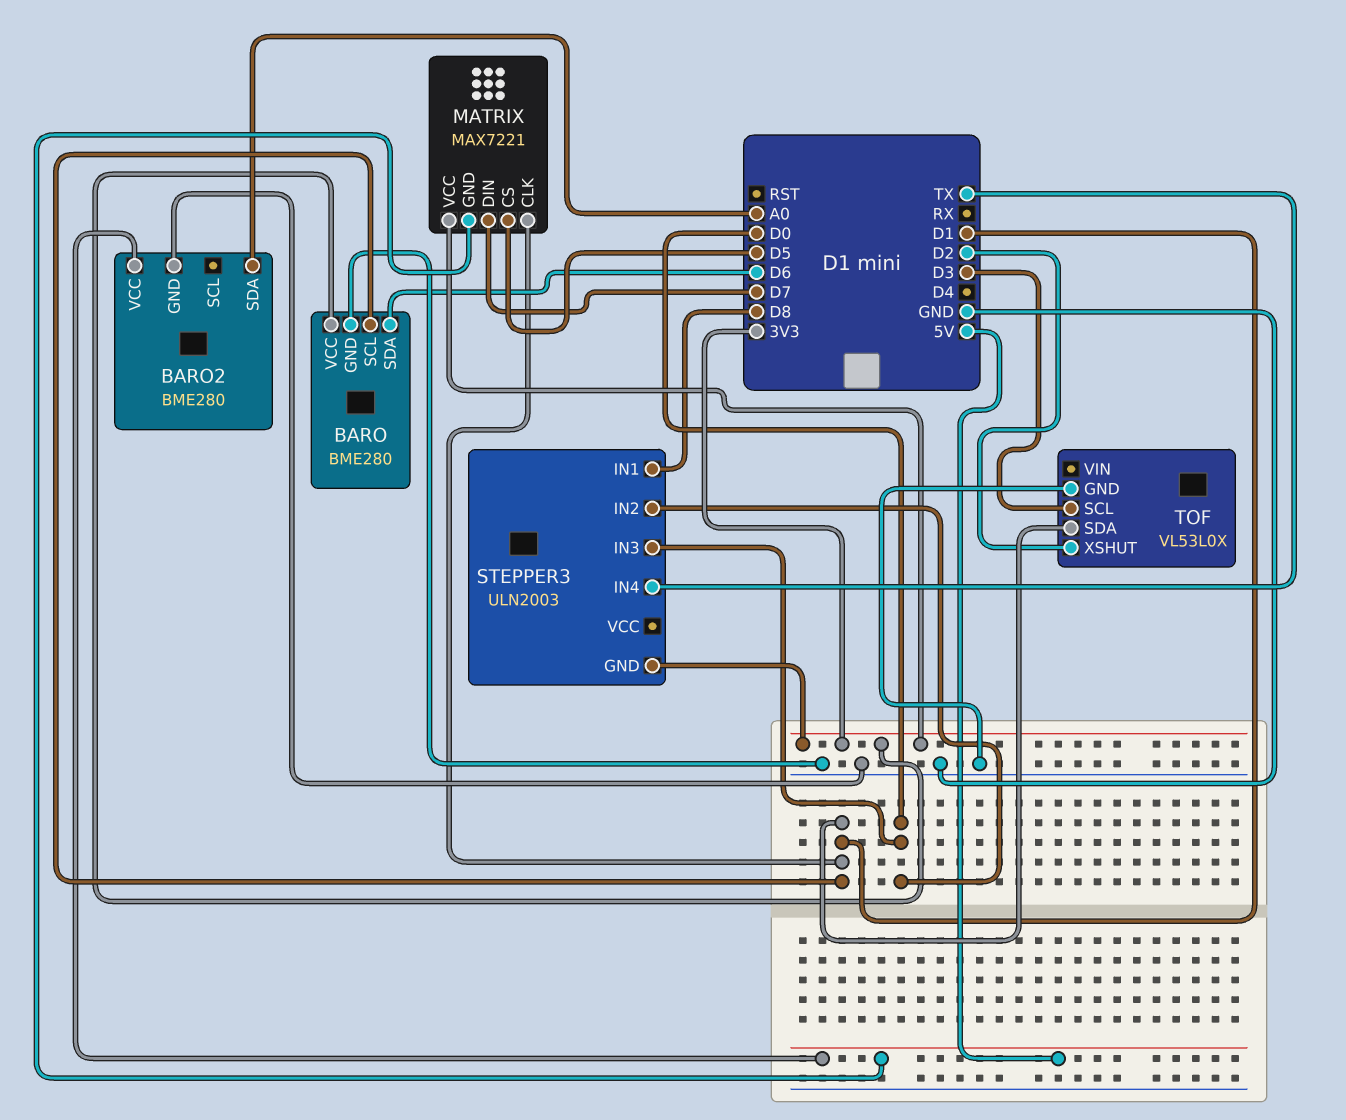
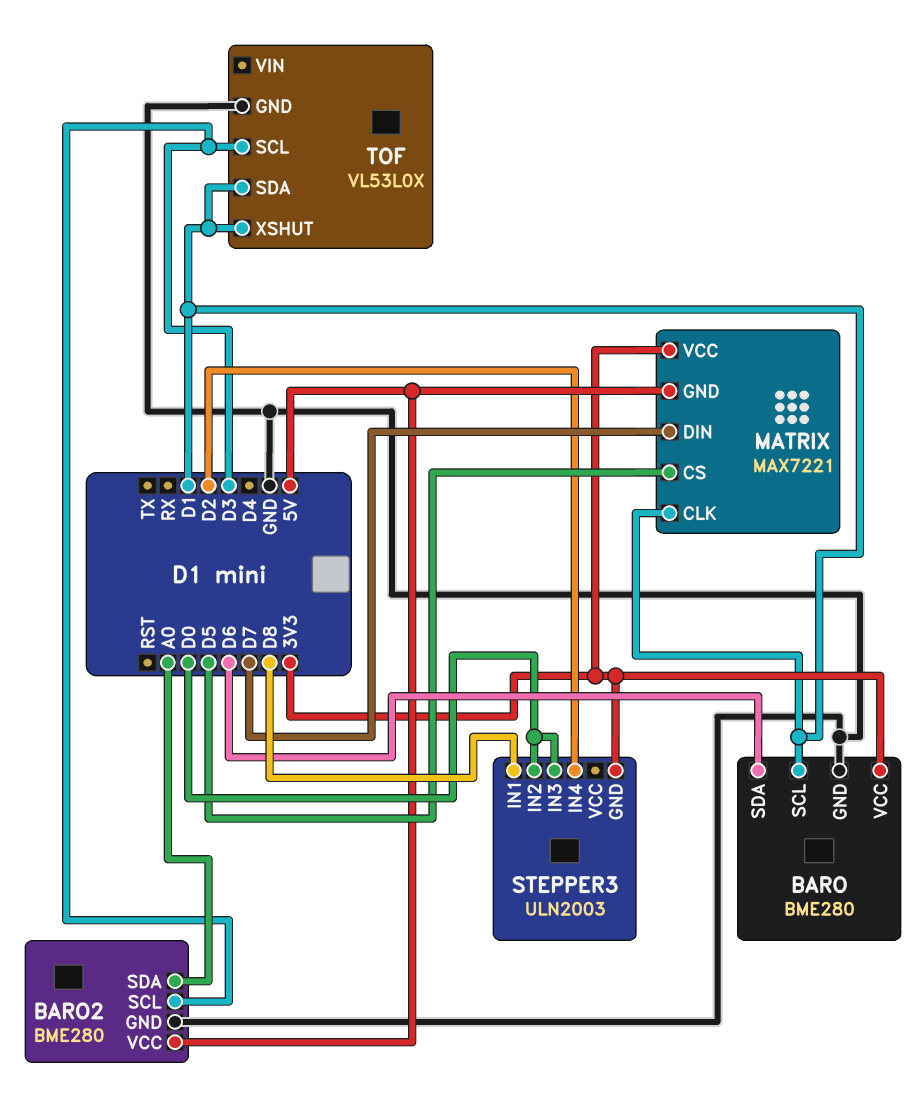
BARO2 pin SCL: none -> D3
STEPPER3 pin IN4: TX -> D2
TOF pin XSHUT: D2 -> D1

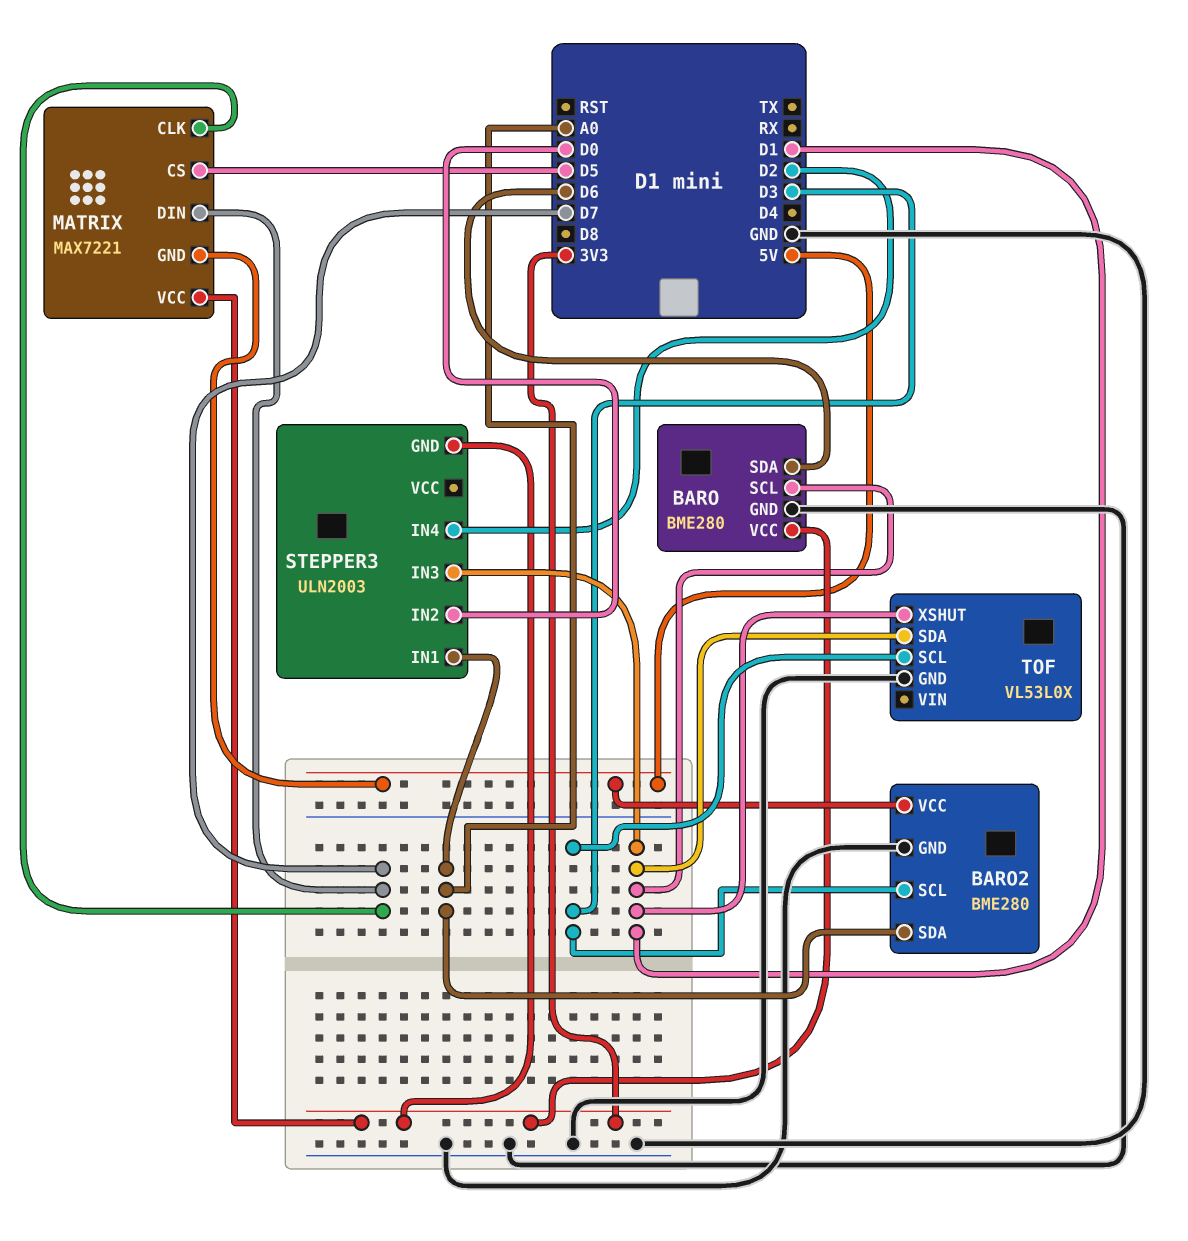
MATRIX pin CLK: D1 -> D7
STEPPER3 pin IN1: D8 -> A0
STEPPER3 pin IN3: D0 -> D1

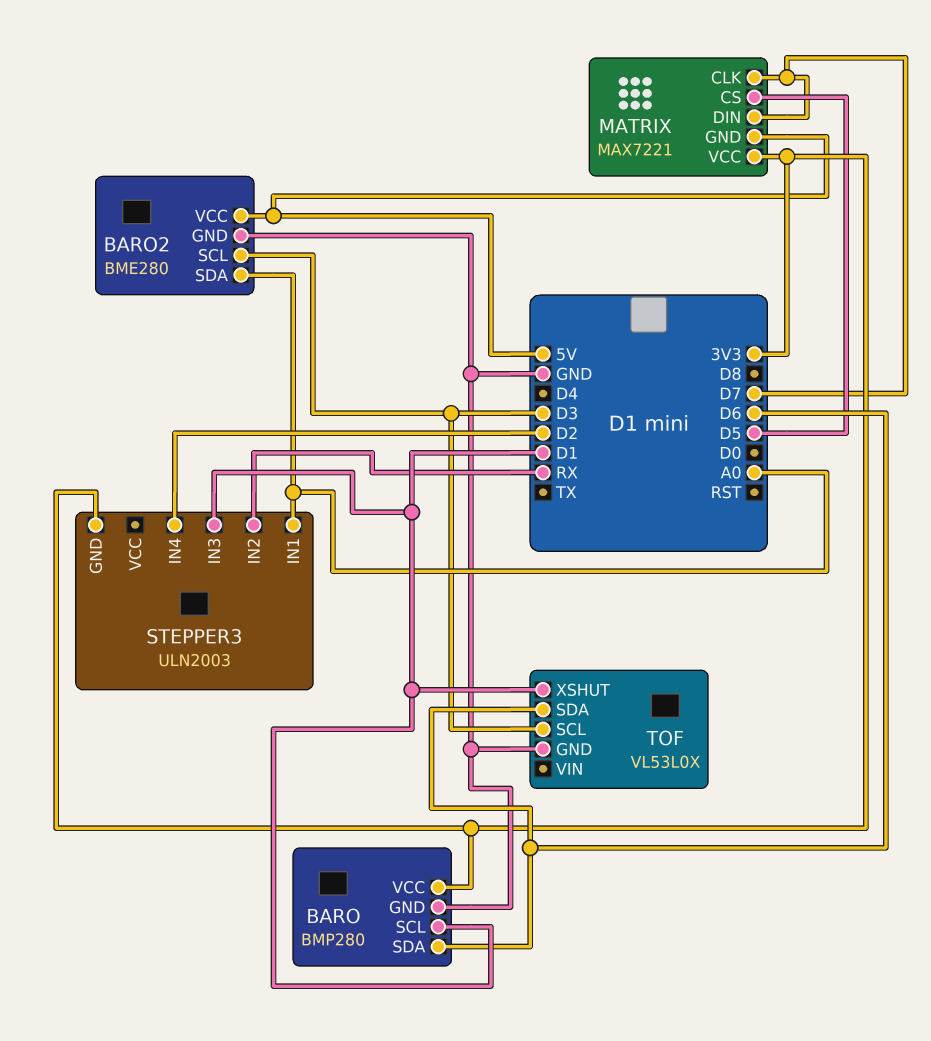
BARO: BME280 -> BMP280
STEPPER3 pin IN2: D0 -> RX
TOF pin SDA: D1 -> D6

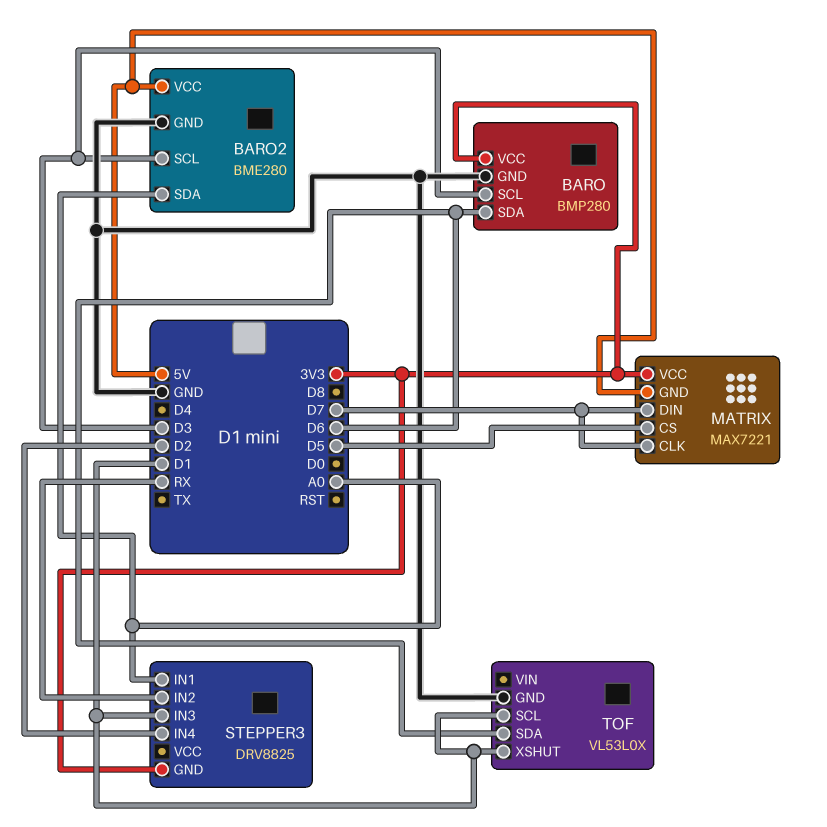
BARO pin SCL: D1 -> D3
STEPPER3: ULN2003 -> DRV8825
TOF pin SCL: D3 -> D1

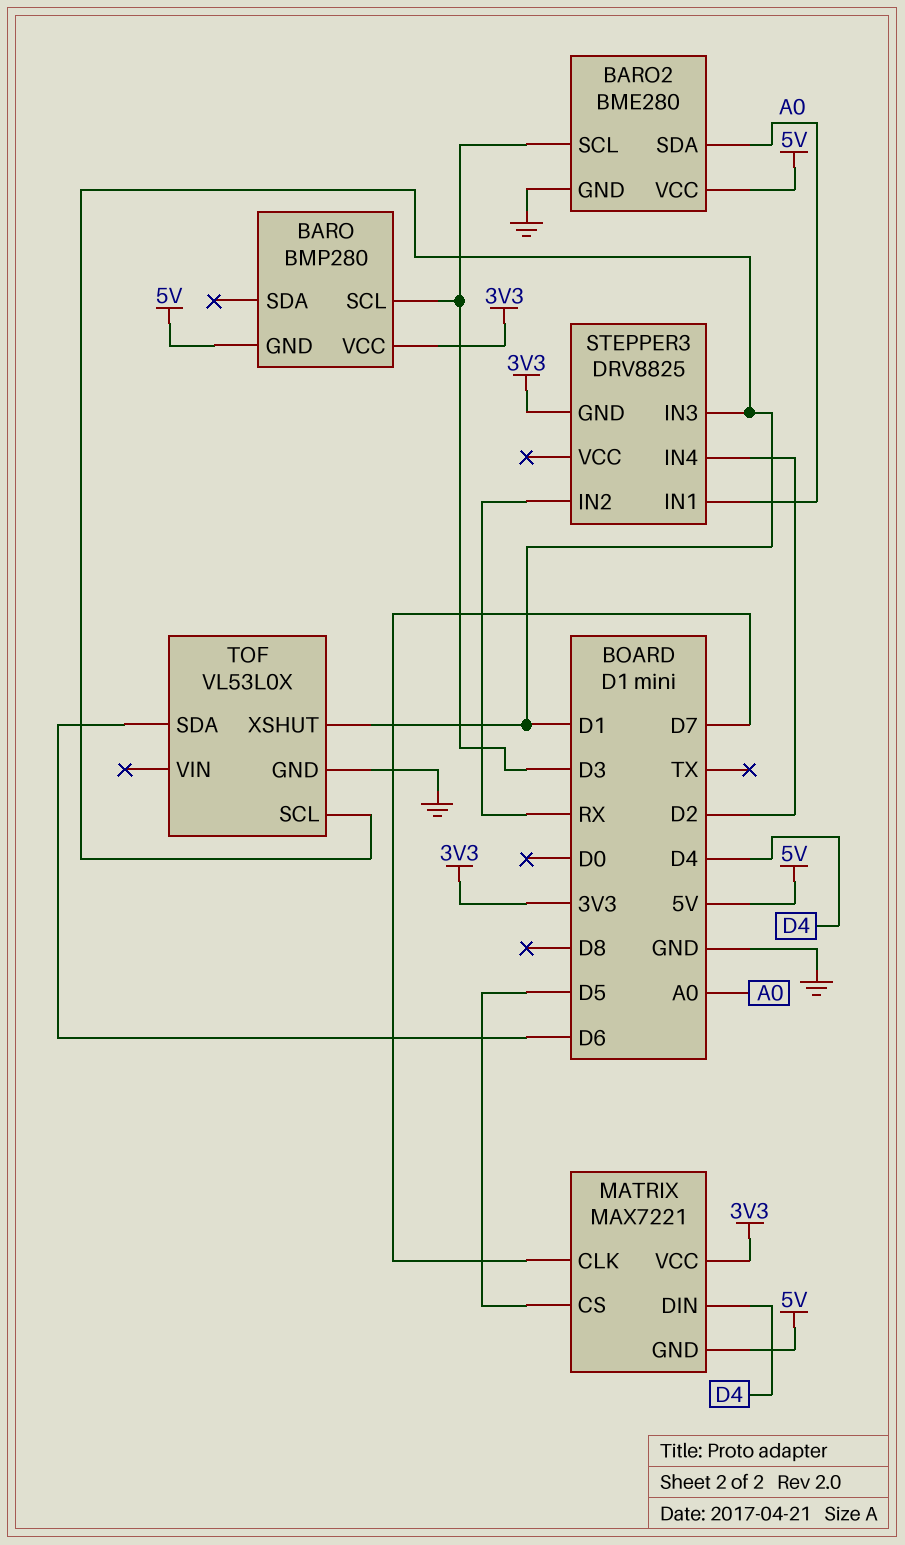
BARO pin GND: GND -> 5V
BARO pin SDA: D6 -> none
MATRIX pin DIN: D7 -> D4

